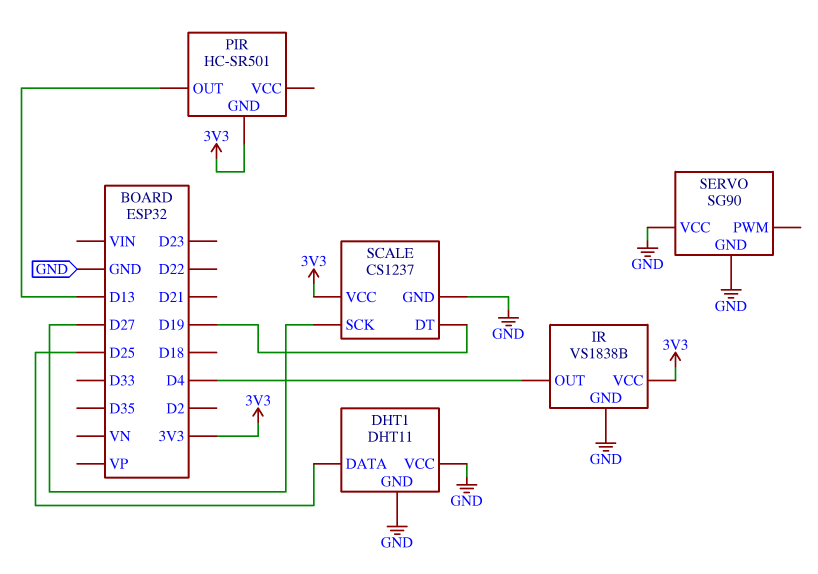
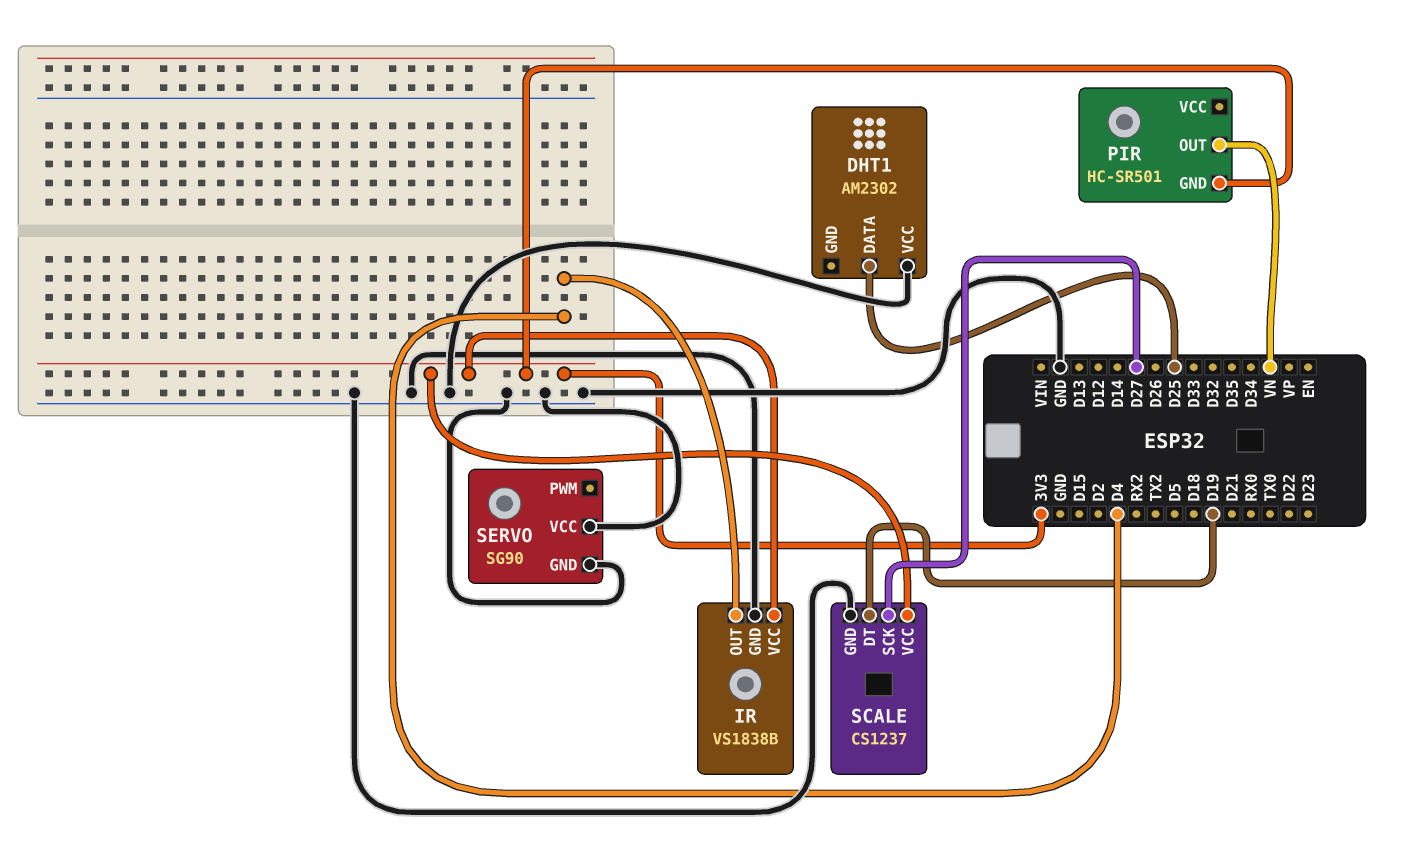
DHT1: DHT11 -> AM2302
DHT1 pin GND: GND -> none
PIR pin OUT: D13 -> VN

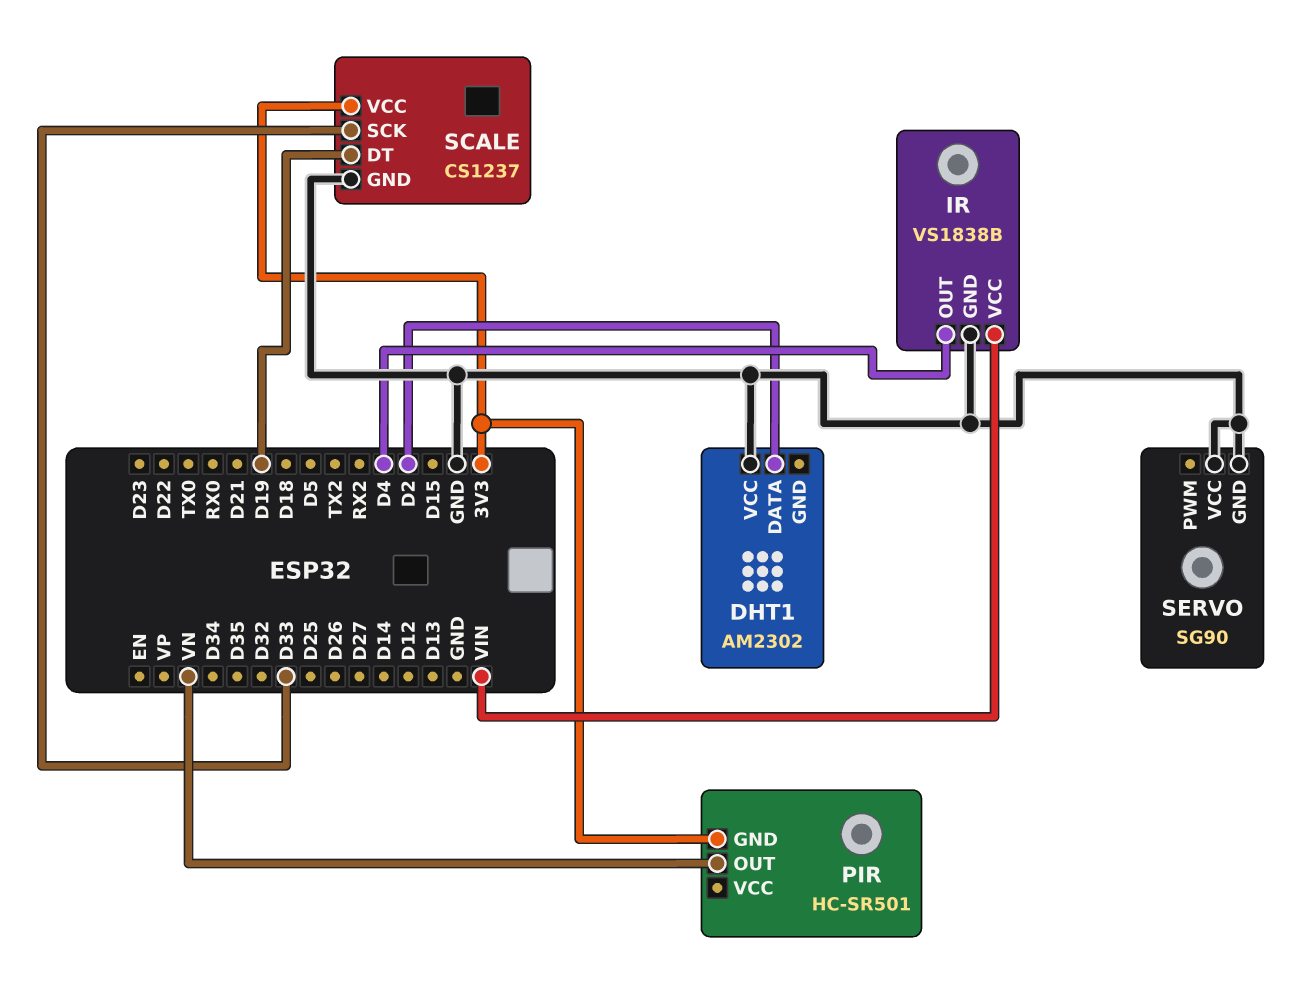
DHT1 pin DATA: D25 -> D2
IR pin VCC: 3V3 -> VIN
SCALE pin SCK: D27 -> D33

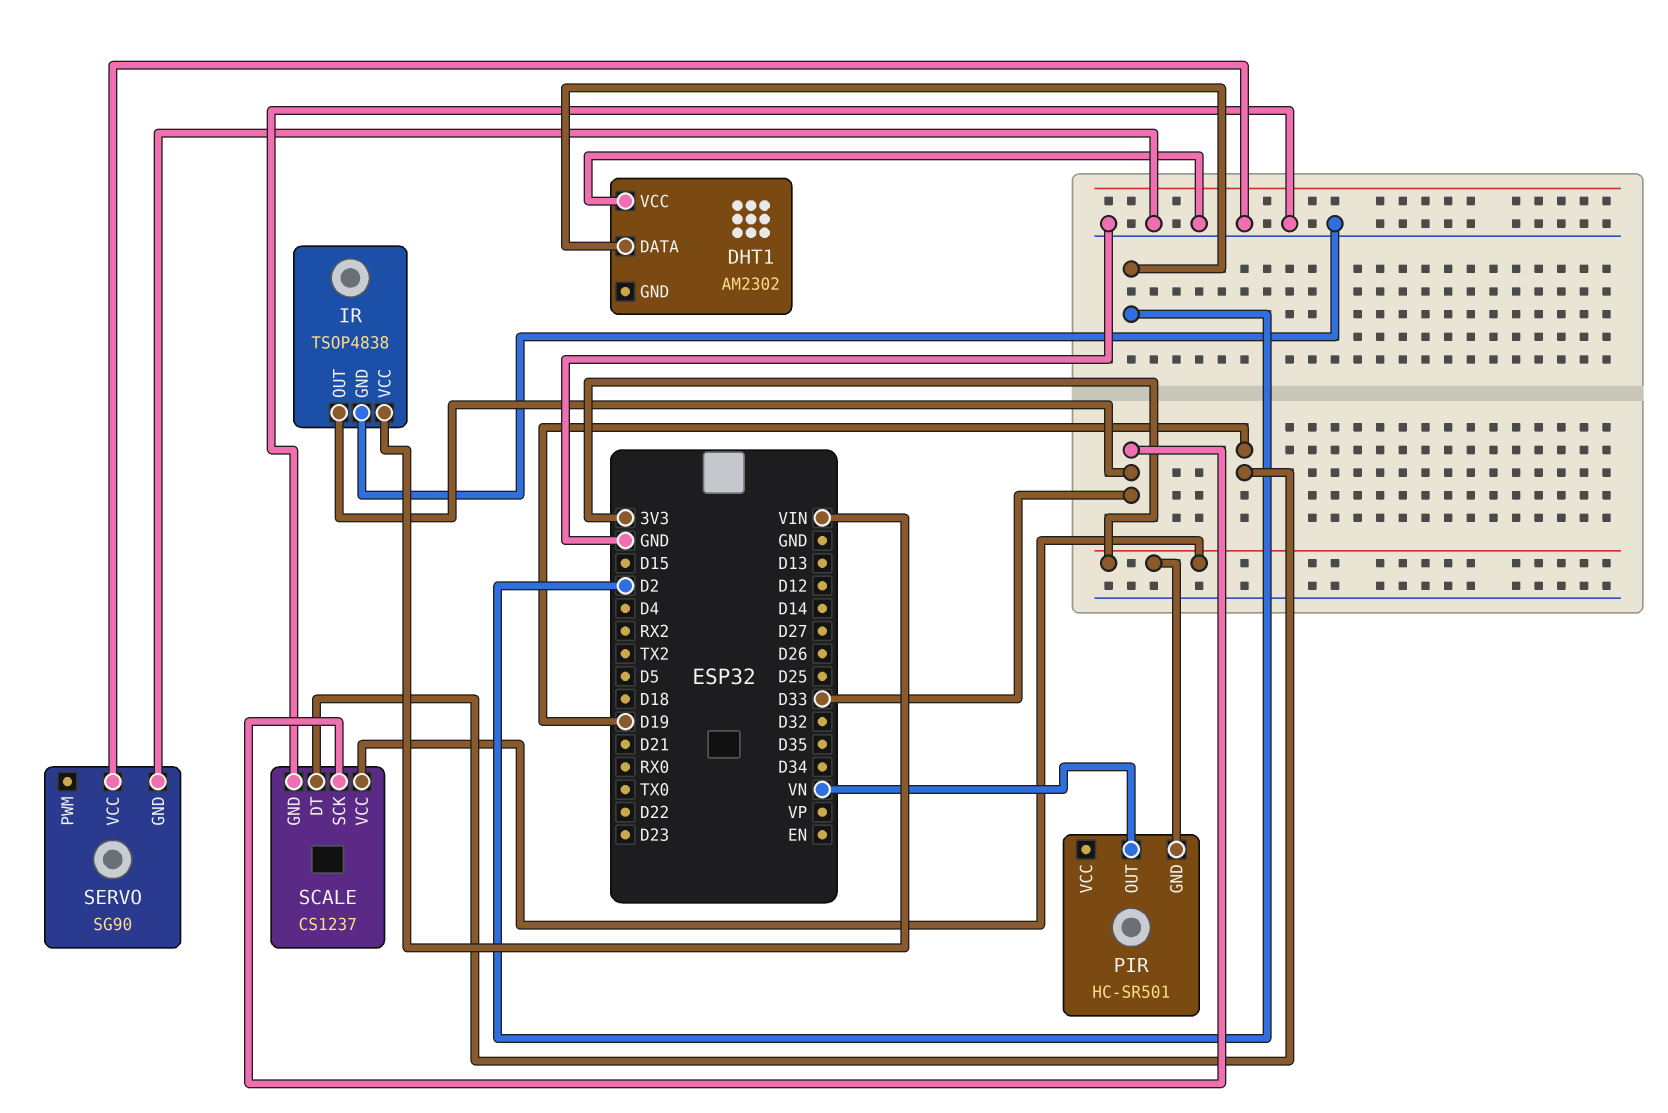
IR: VS1838B -> TSOP4838
IR pin OUT: D4 -> D33

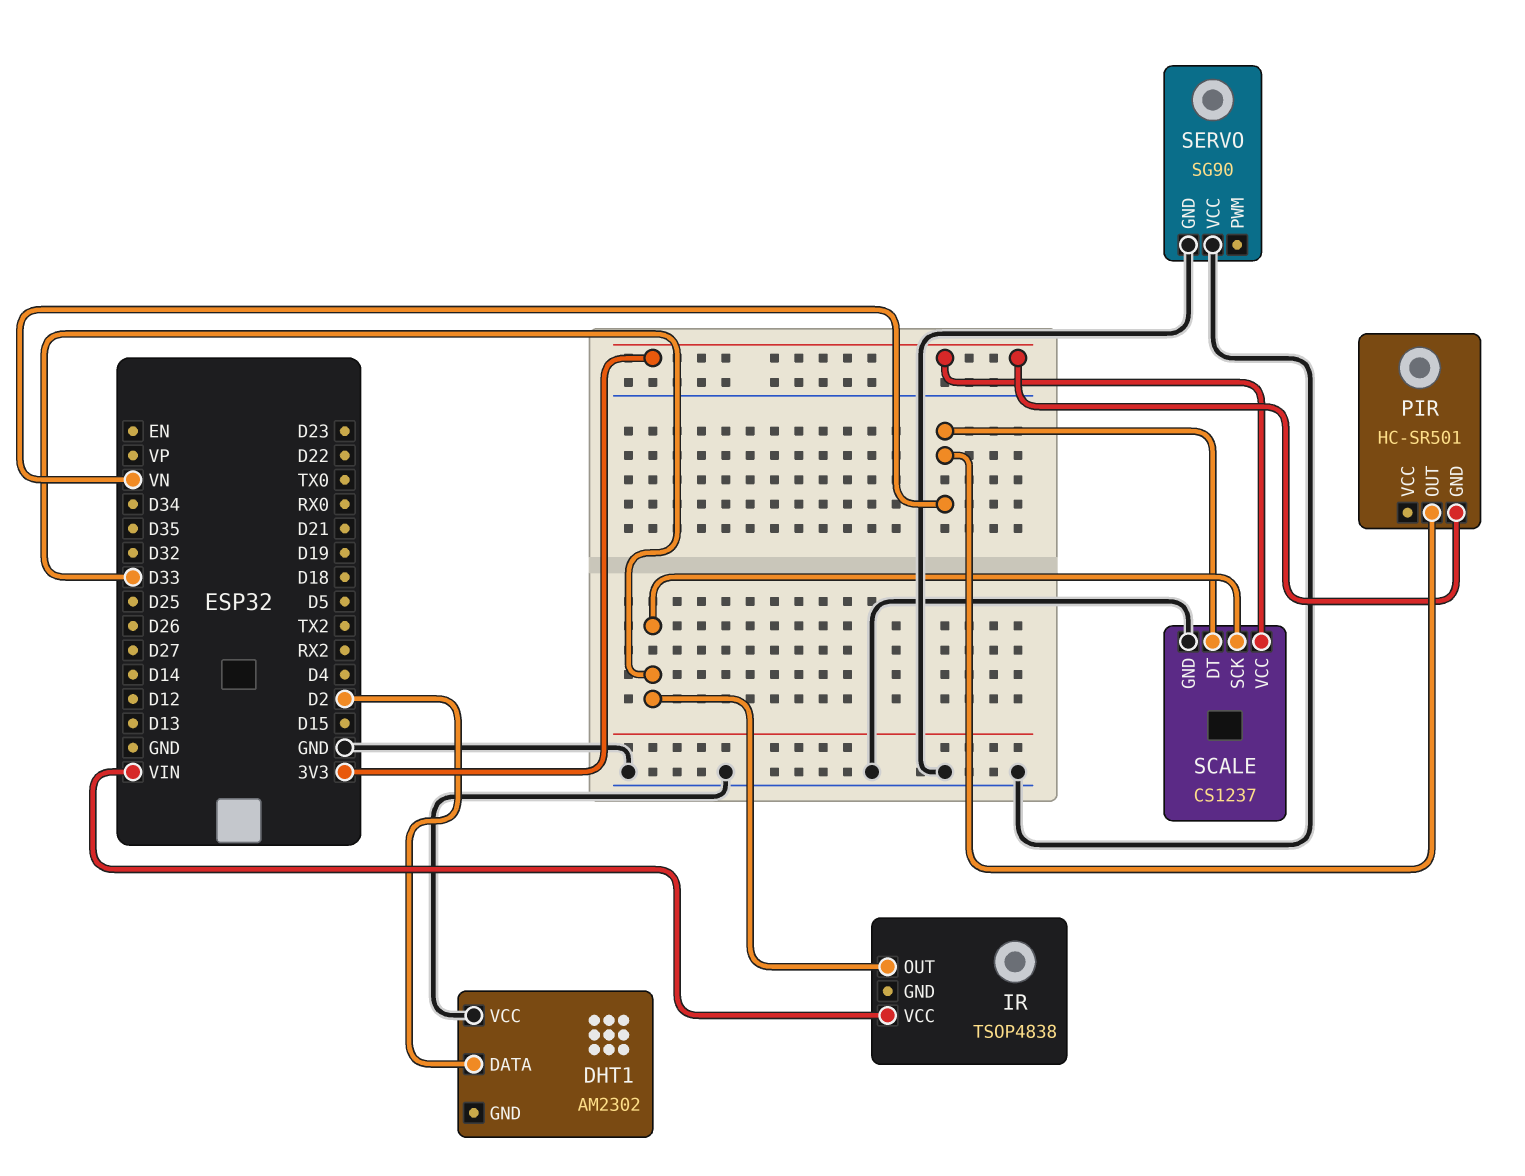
IR pin GND: GND -> none
SCALE pin DT: D19 -> VN

